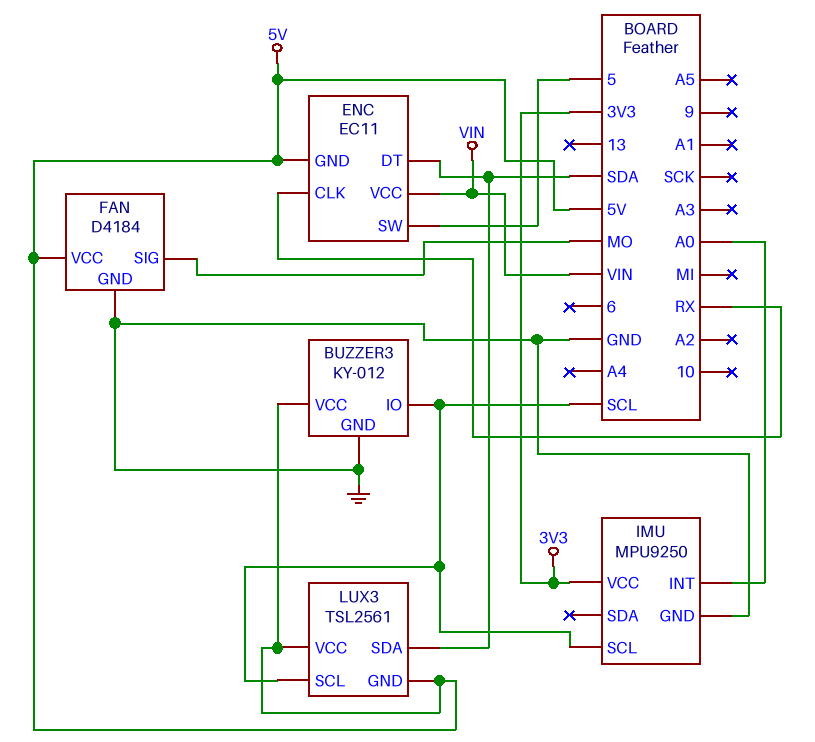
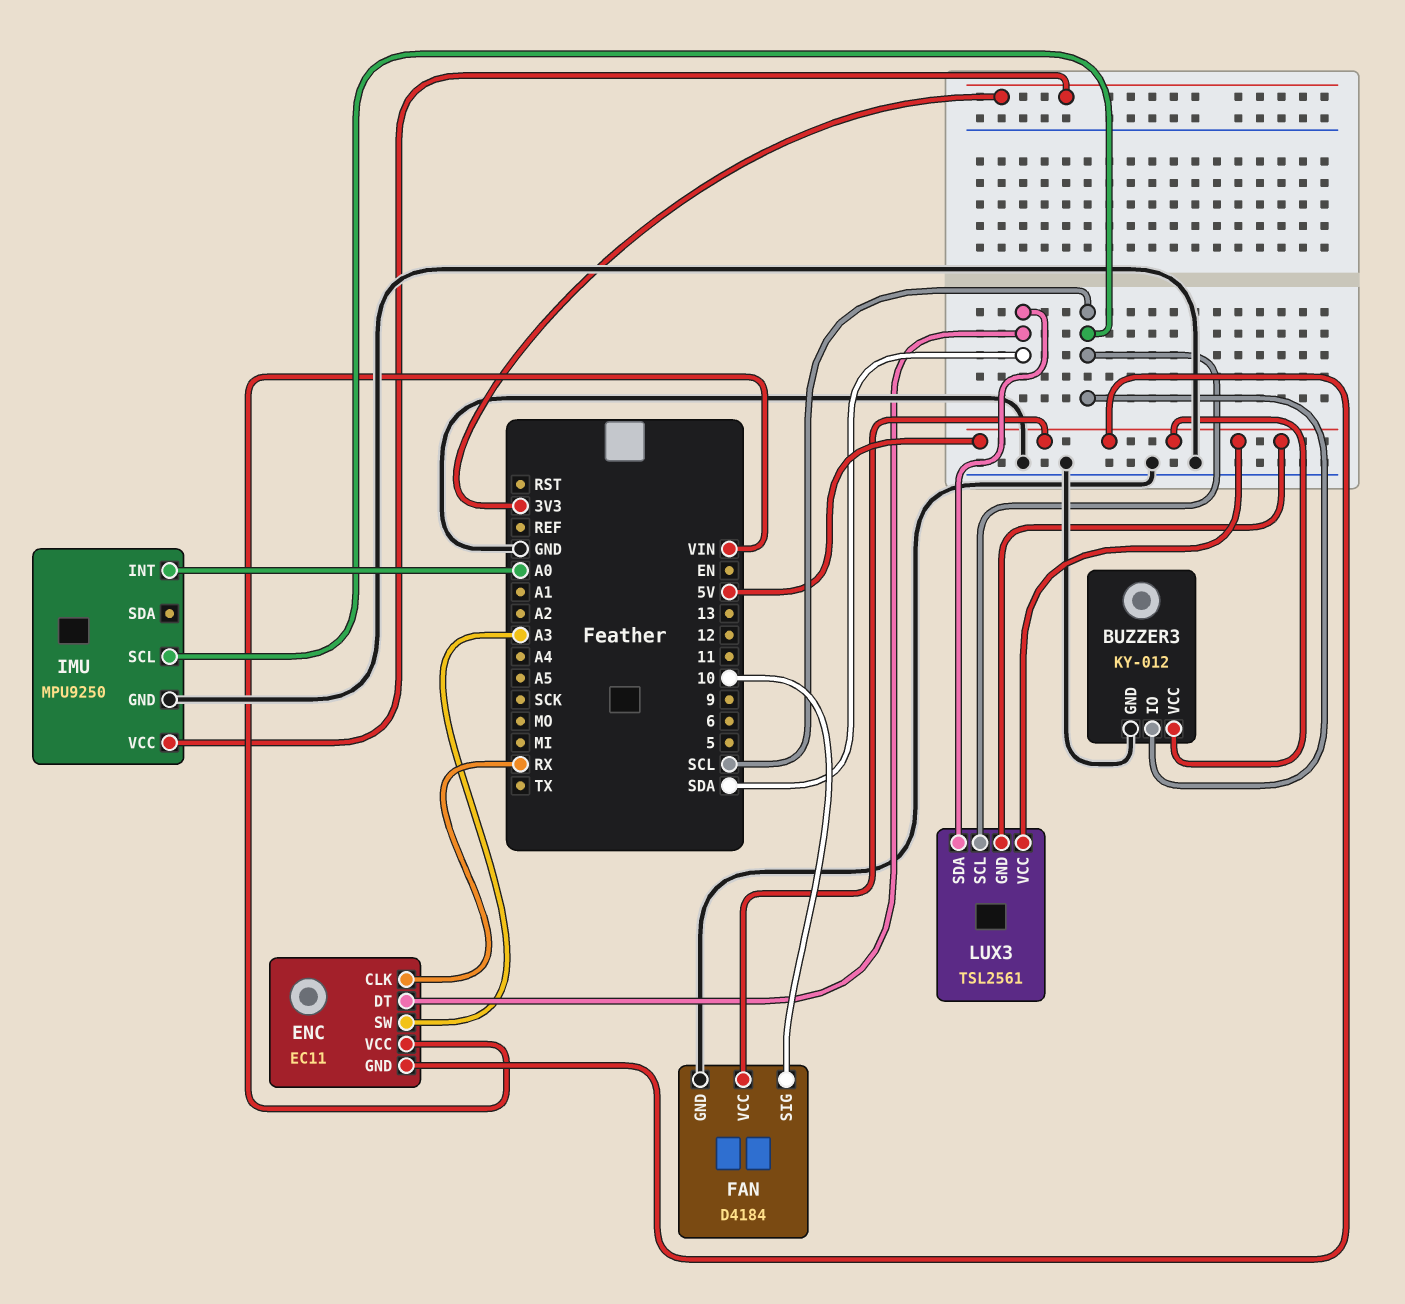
ENC pin SW: 5 -> A3
FAN pin SIG: MO -> 10

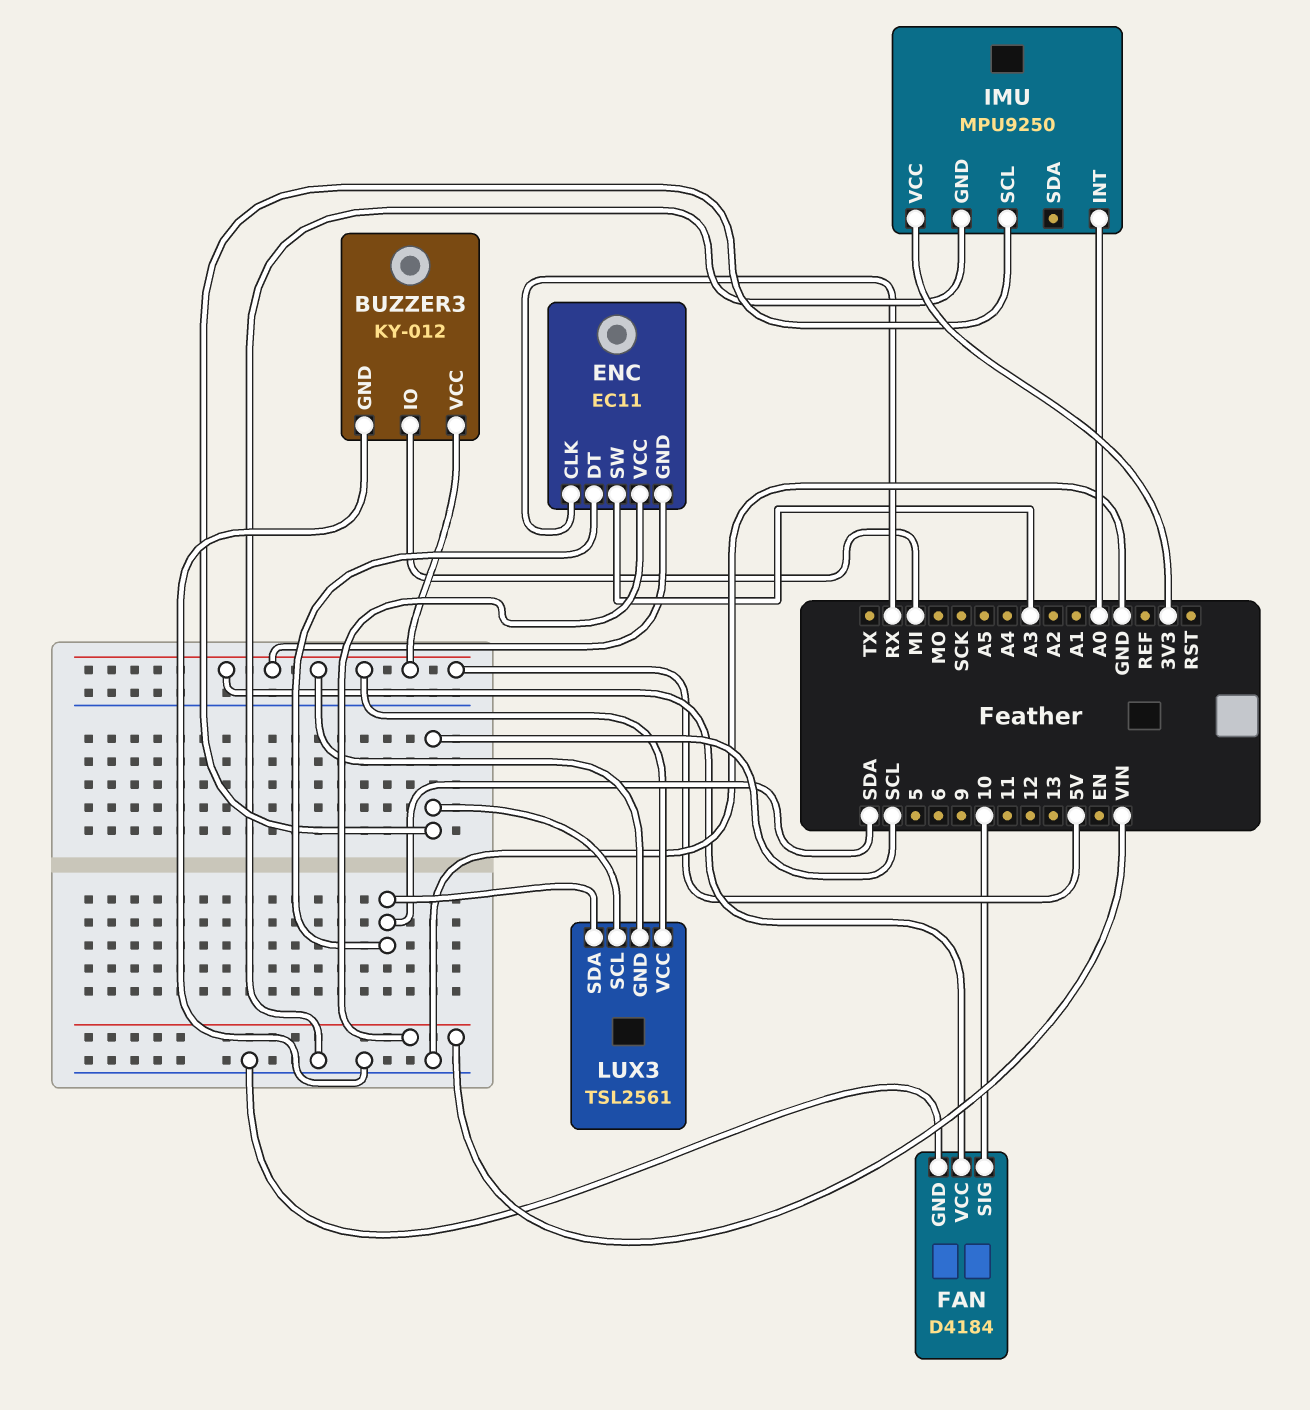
BUZZER3 pin IO: SCL -> MI

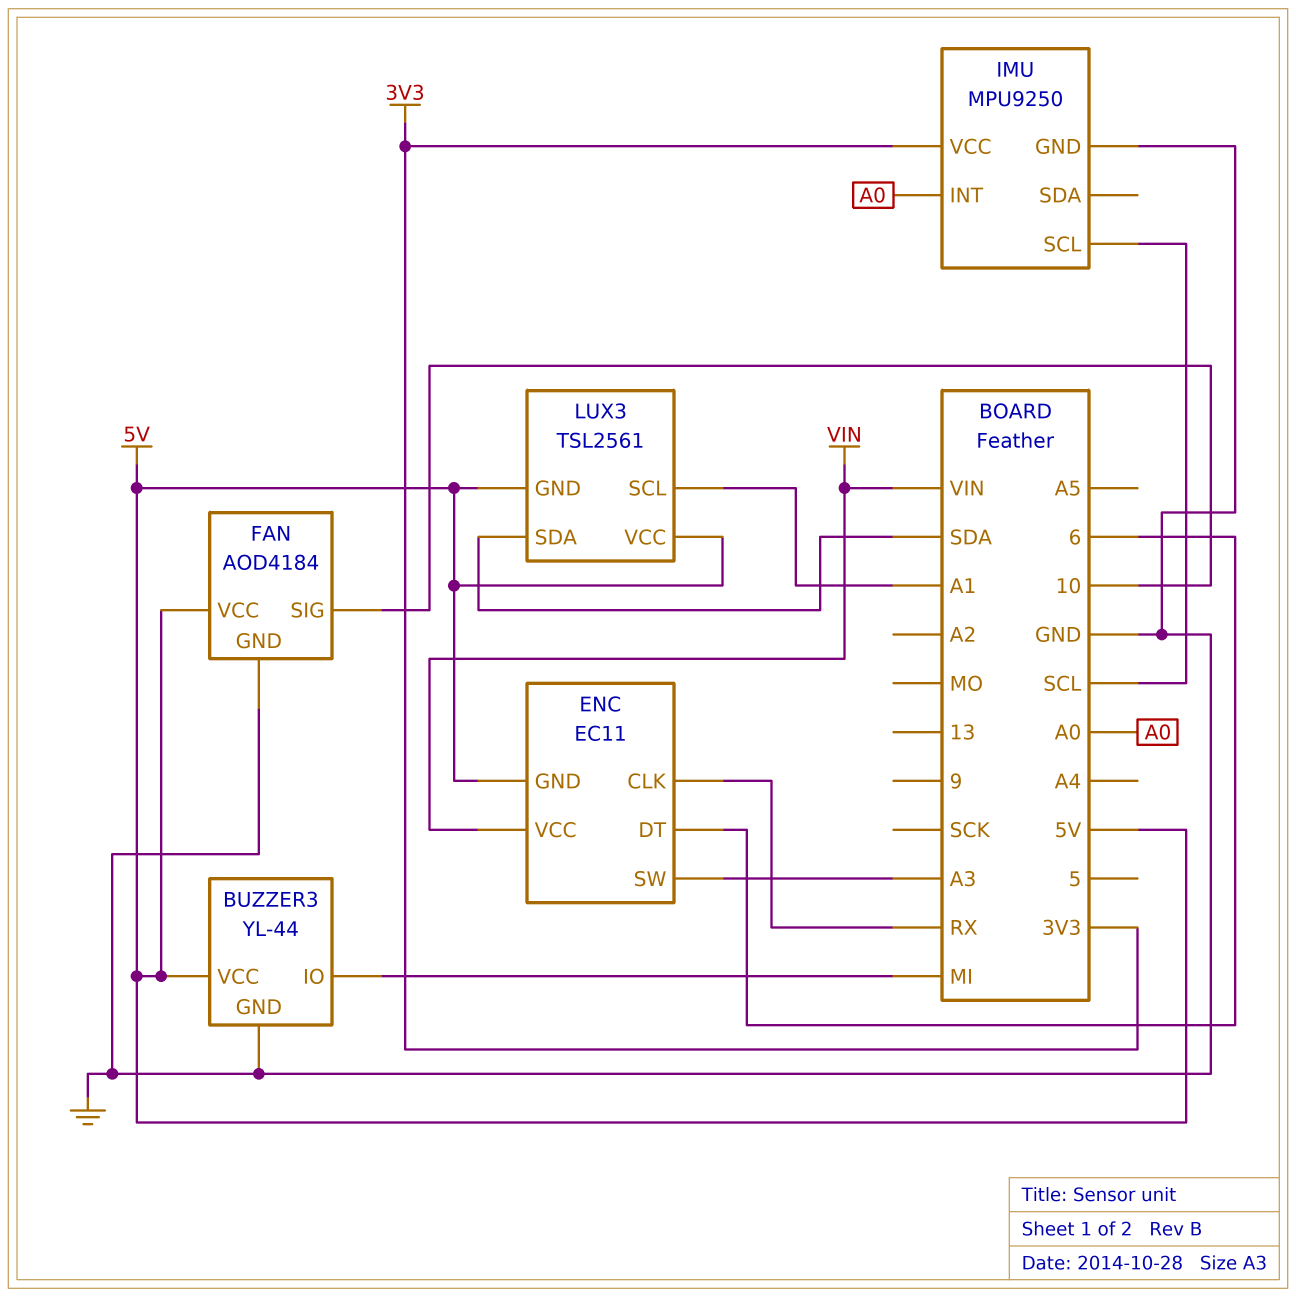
BUZZER3: KY-012 -> YL-44
ENC pin DT: SDA -> 6
FAN: D4184 -> AOD4184
LUX3 pin SCL: SCL -> A1

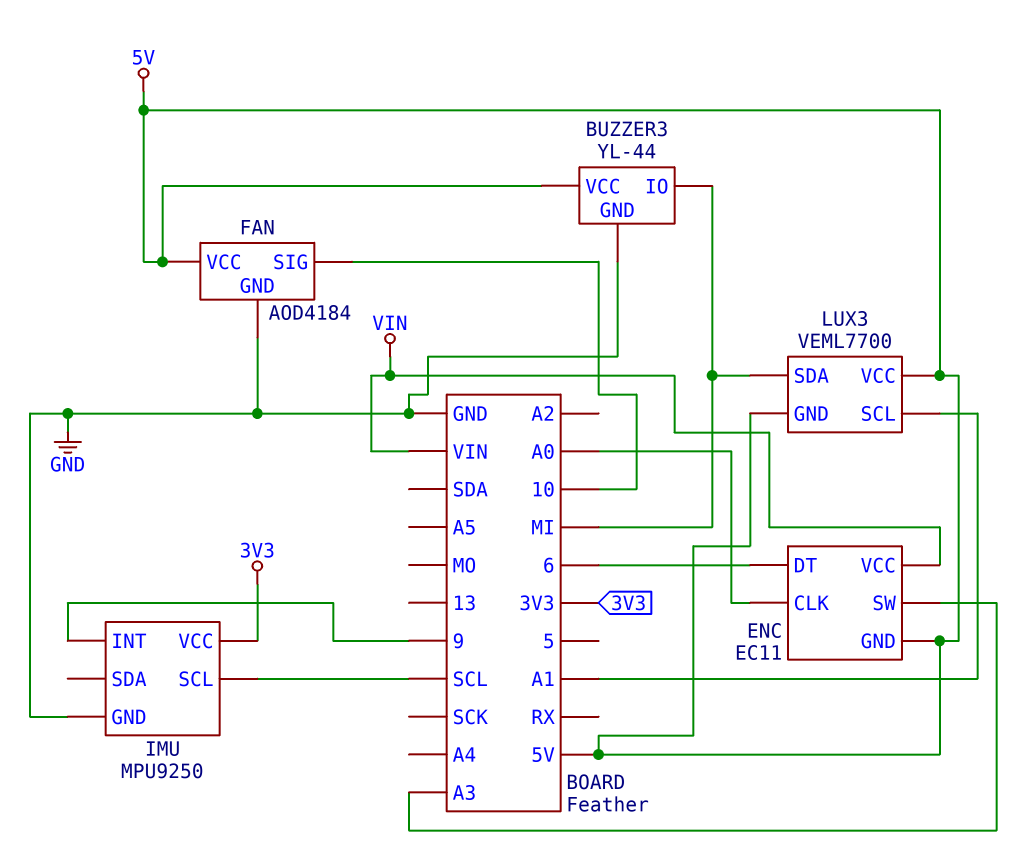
ENC pin CLK: RX -> A0
IMU pin INT: A0 -> 9
LUX3: TSL2561 -> VEML7700
LUX3 pin SDA: SDA -> MI

